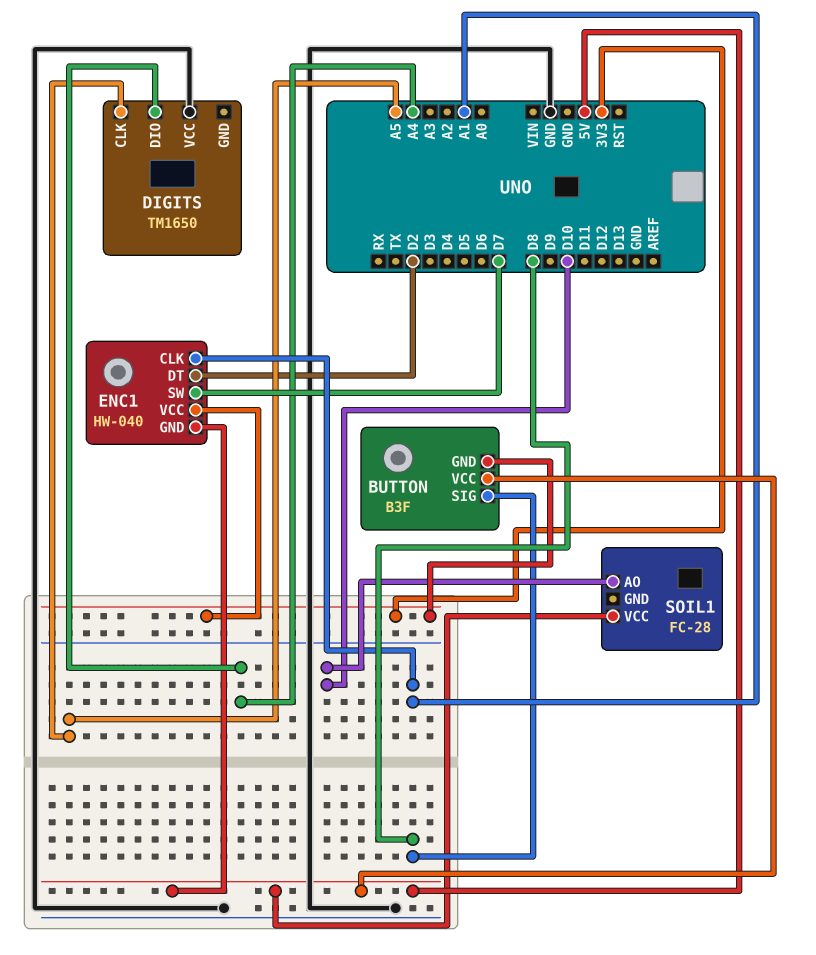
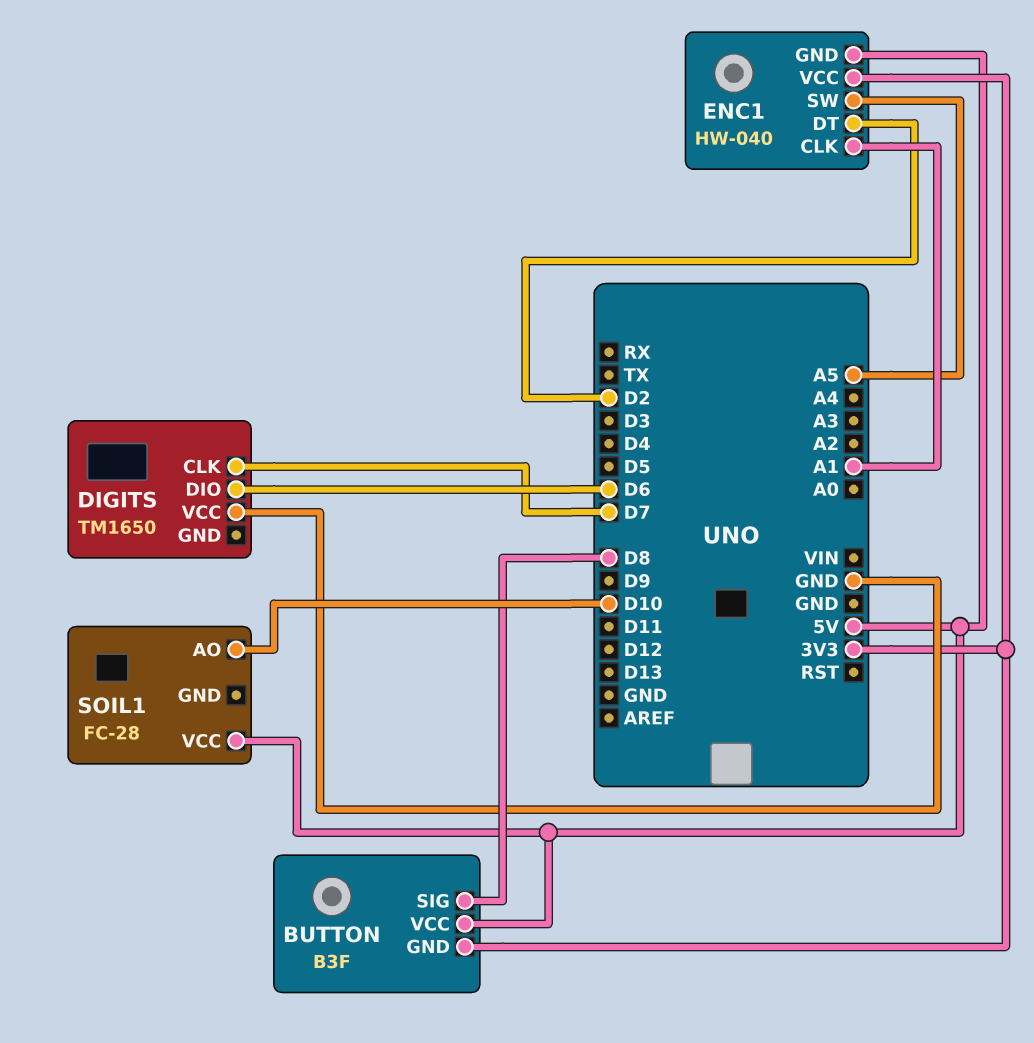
DIGITS pin CLK: A5 -> D7
DIGITS pin DIO: A4 -> D6
ENC1 pin SW: D7 -> A5

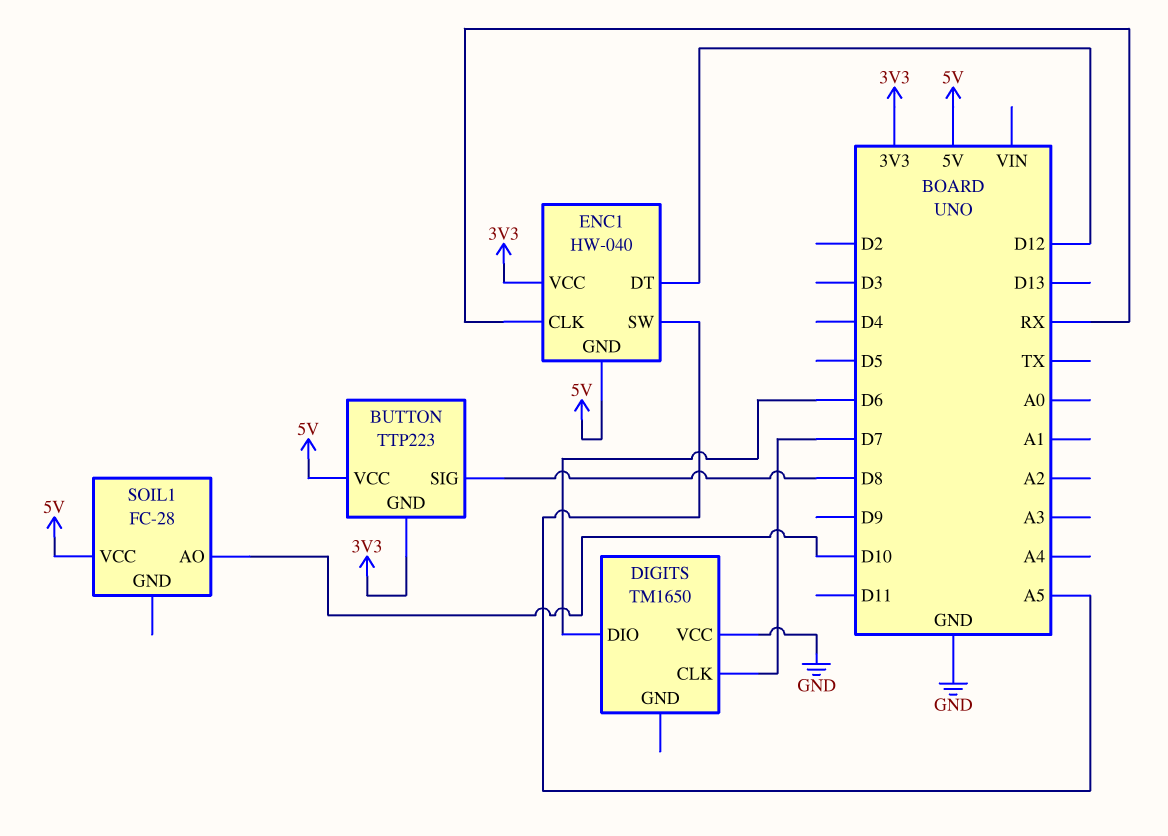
BUTTON: B3F -> TTP223
ENC1 pin CLK: A1 -> RX
ENC1 pin DT: D2 -> D12

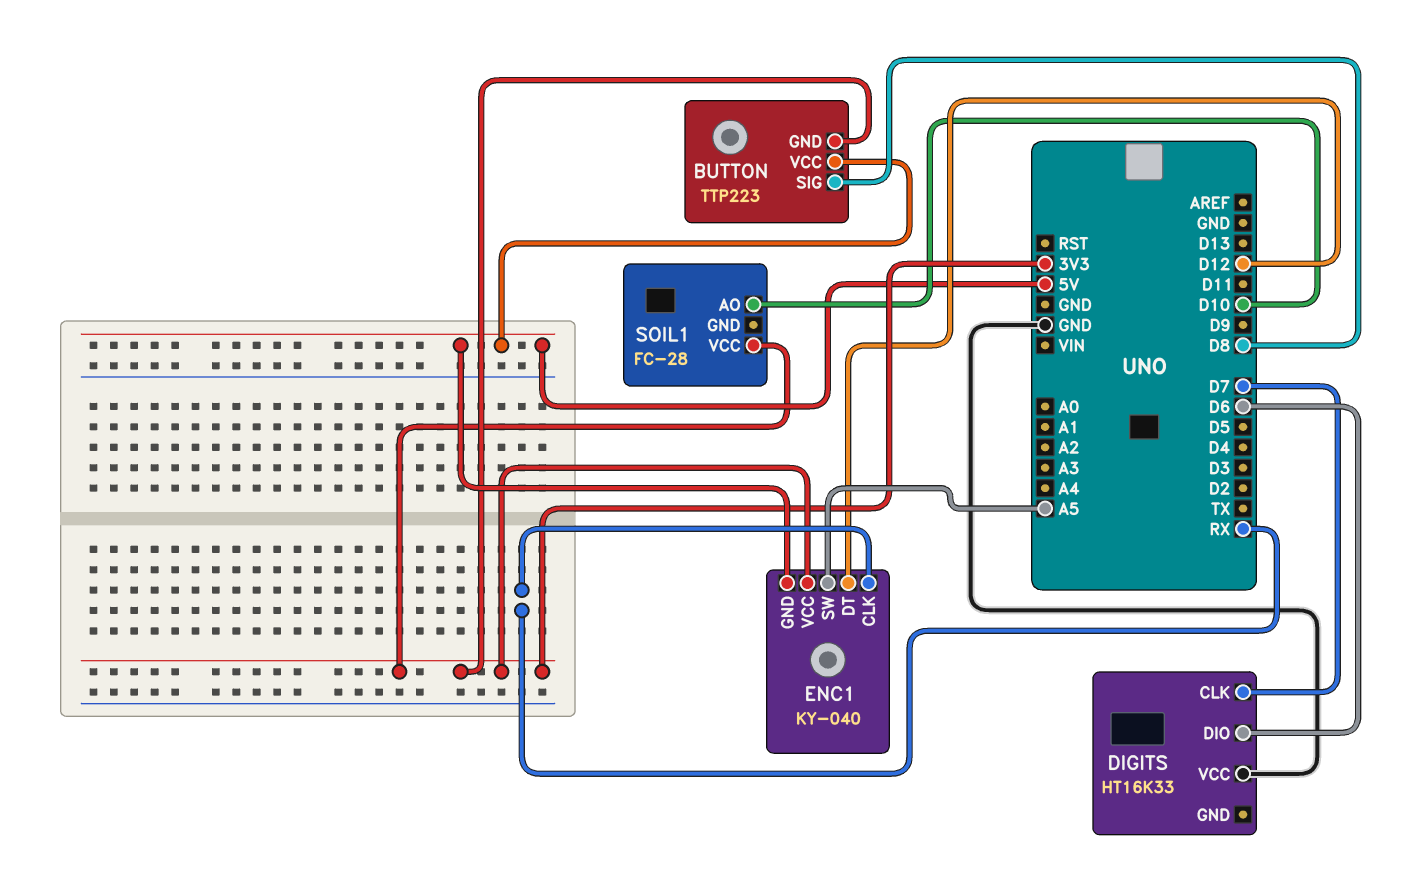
DIGITS: TM1650 -> HT16K33
ENC1: HW-040 -> KY-040
SOIL1 pin VCC: 5V -> 3V3

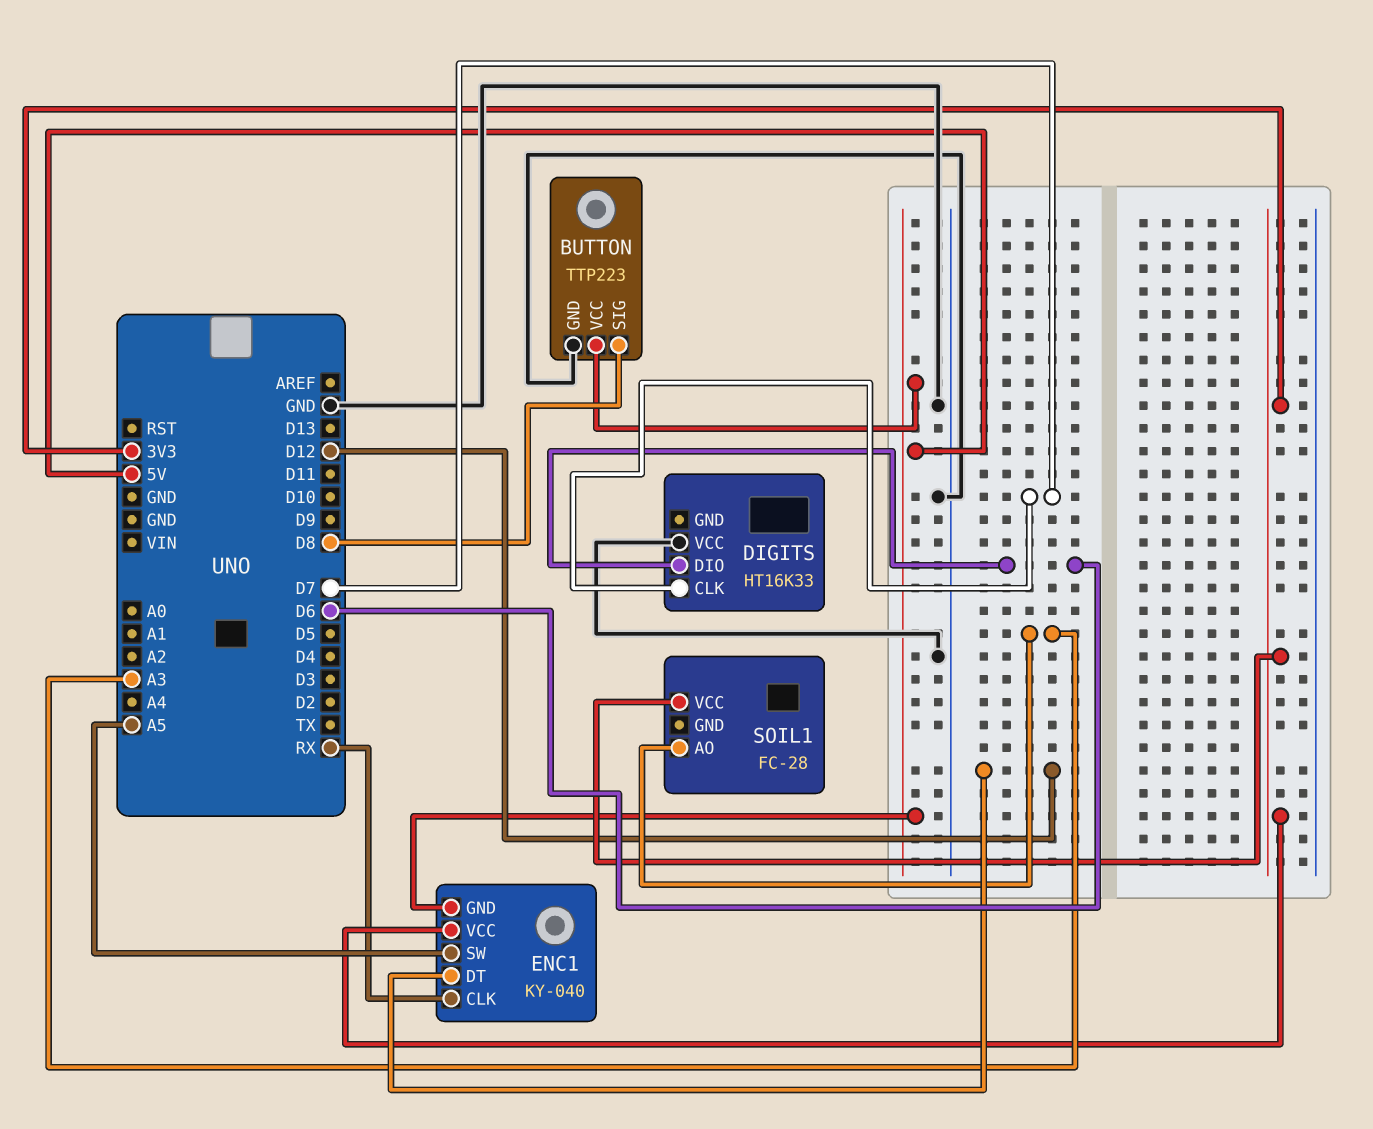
BUTTON pin GND: 3V3 -> GND
SOIL1 pin AO: D10 -> A3

